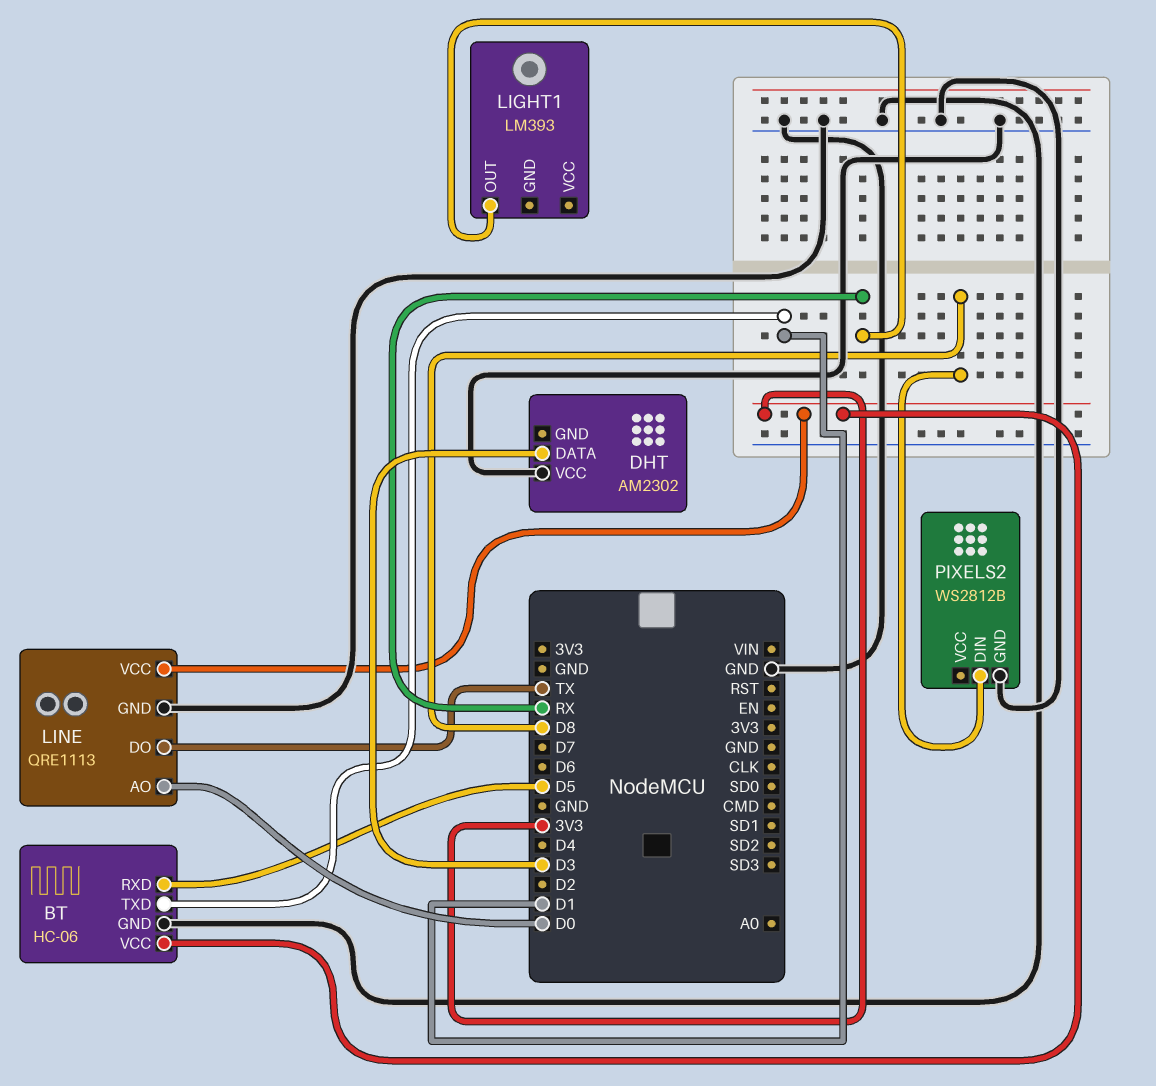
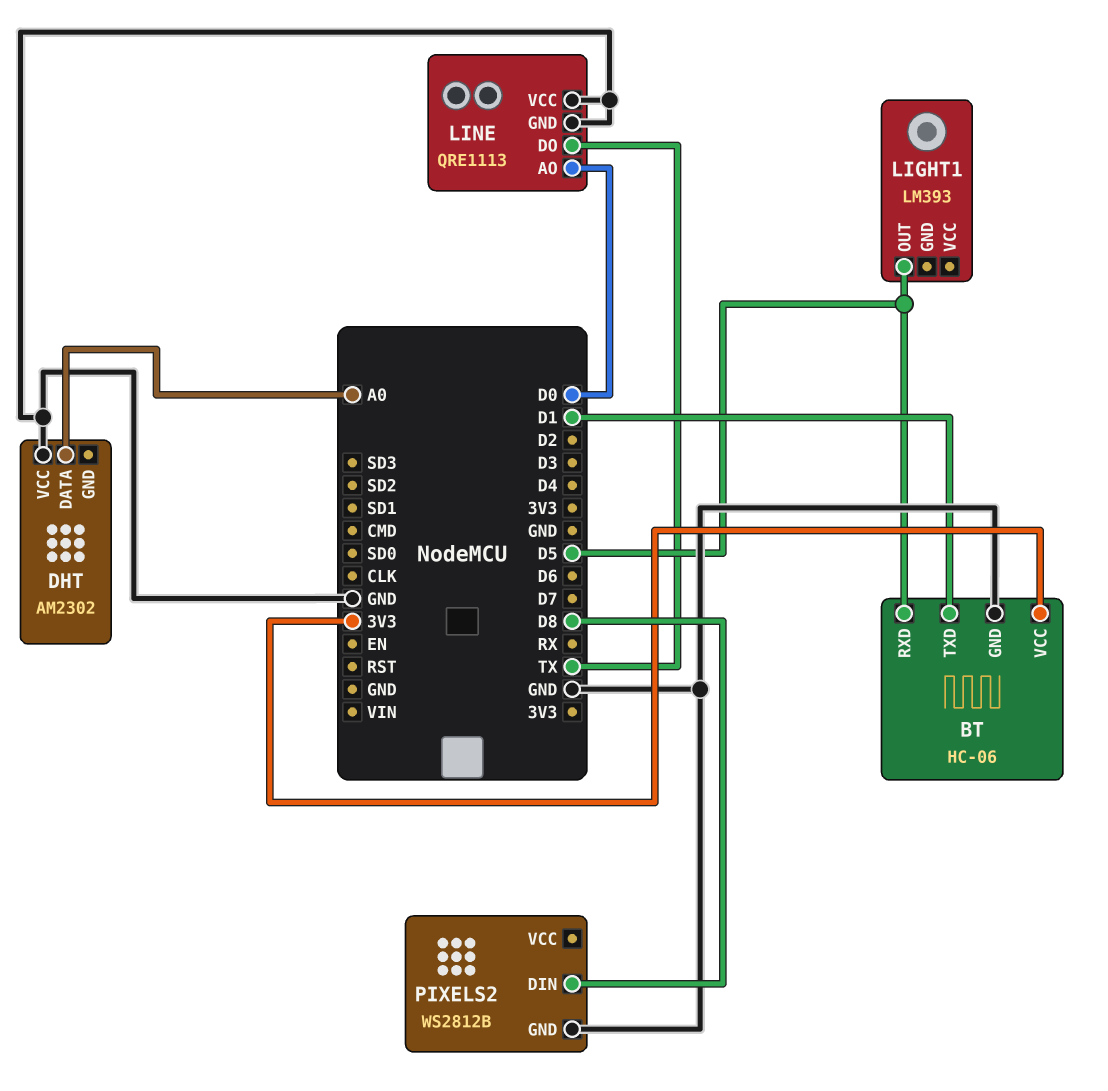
DHT pin DATA: D3 -> A0
LIGHT1 pin OUT: RX -> D5
LINE pin VCC: 3V3 -> GND

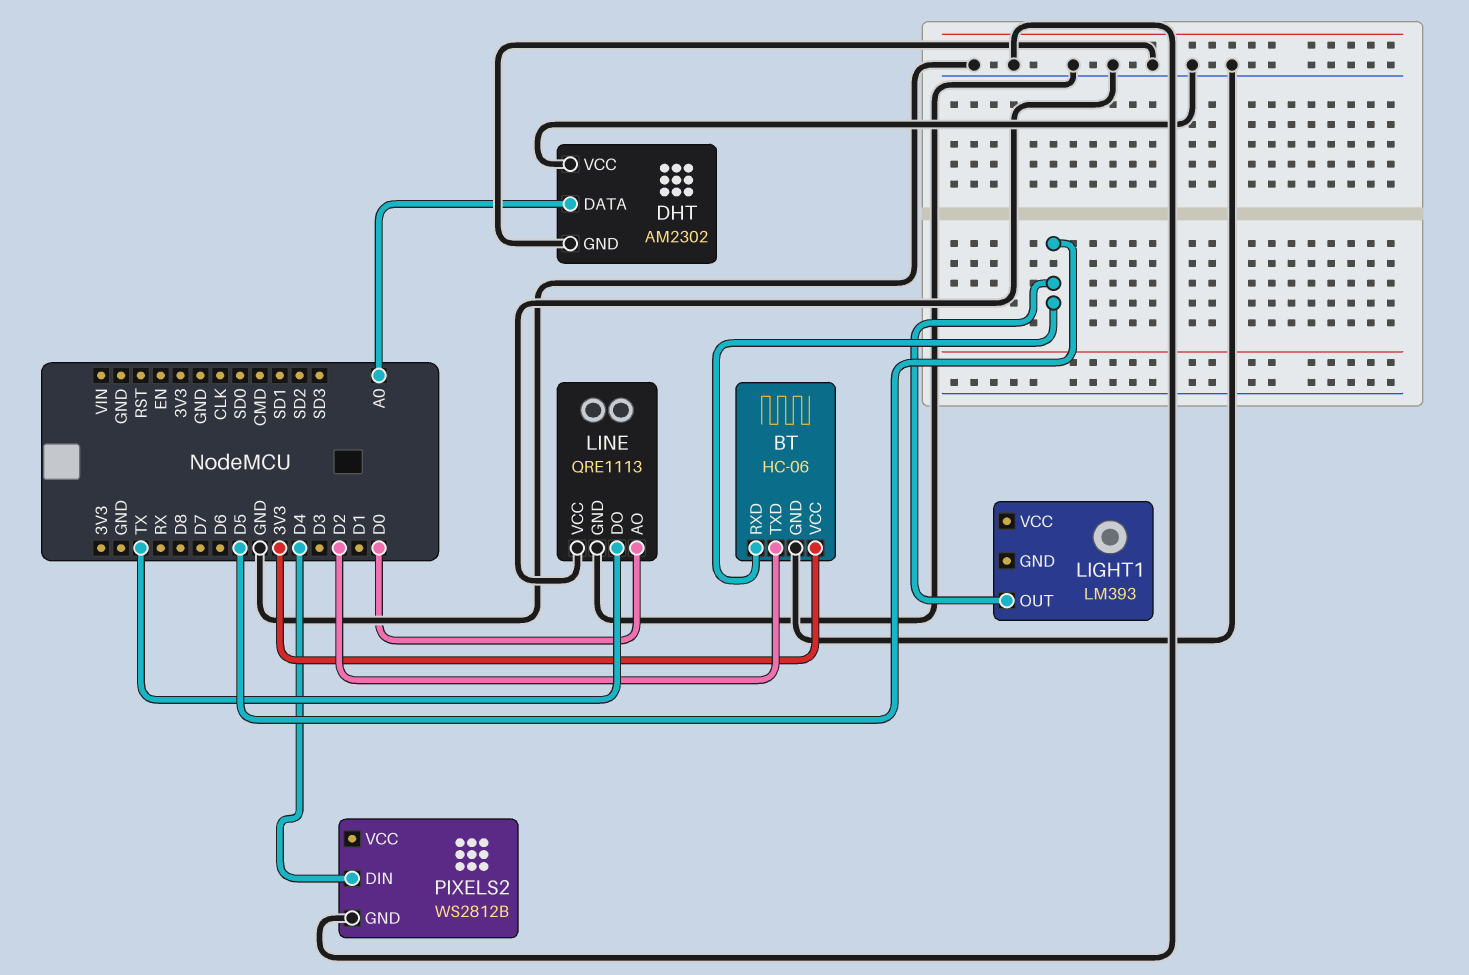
BT pin TXD: D1 -> D2
DHT pin GND: none -> GND
PIXELS2 pin DIN: D8 -> D4

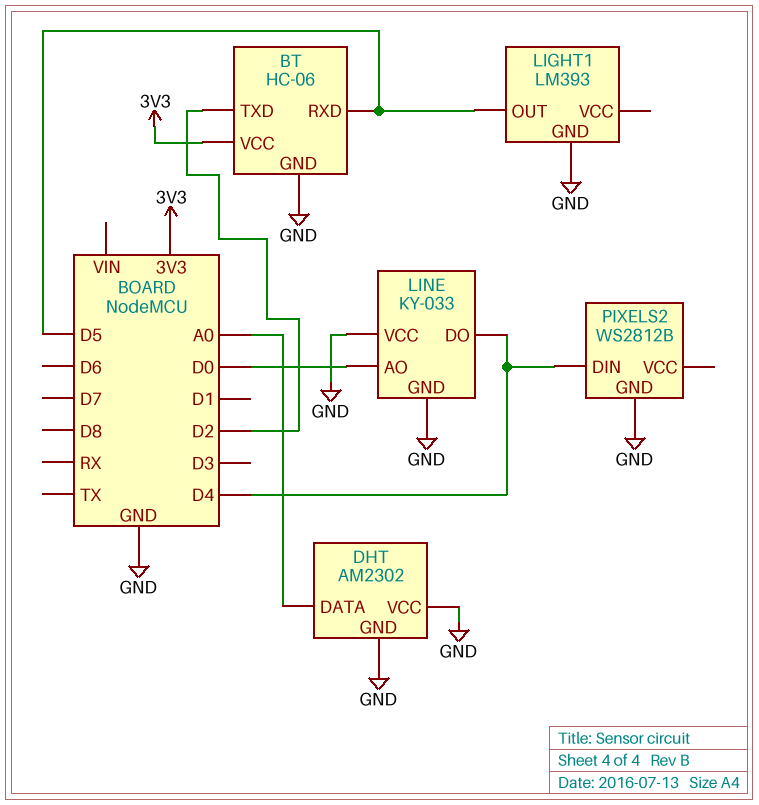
LIGHT1 pin GND: none -> GND
LINE: QRE1113 -> KY-033
LINE pin DO: TX -> D4

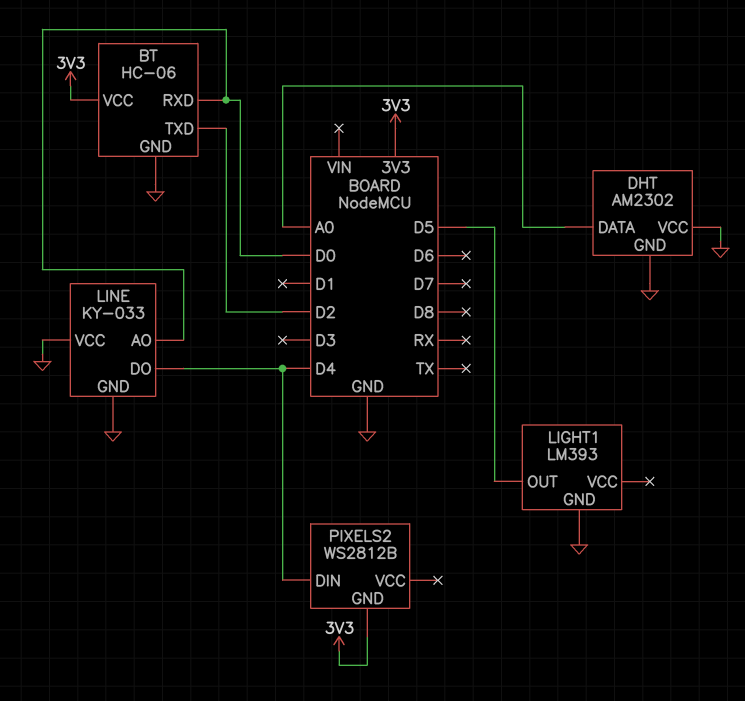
BT pin RXD: D5 -> D0
PIXELS2 pin GND: GND -> 3V3

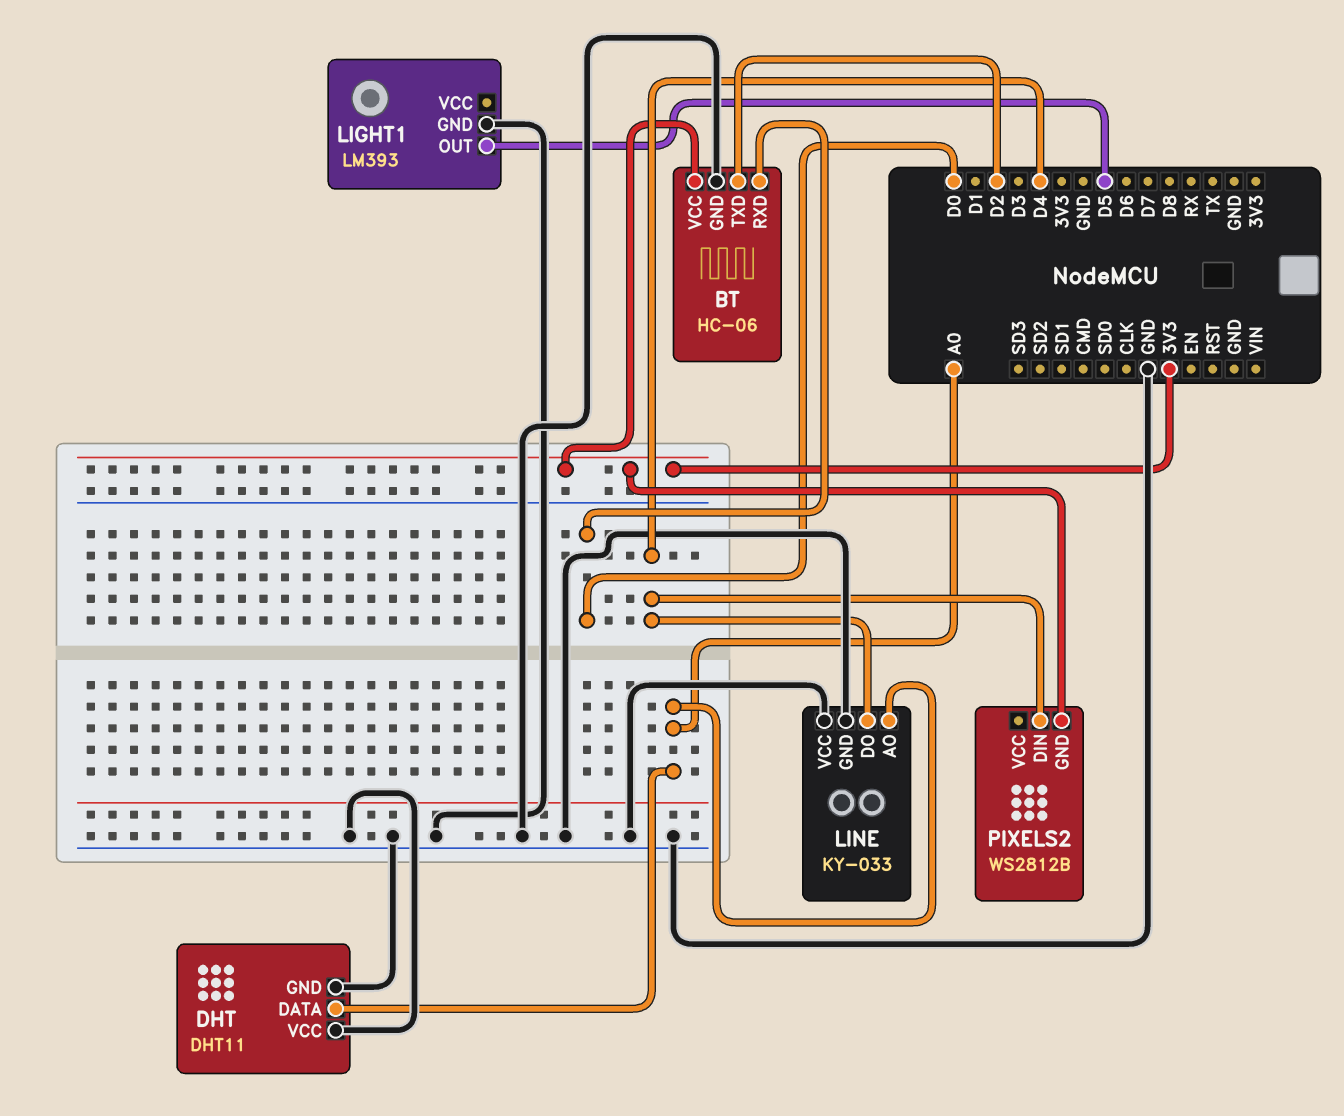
DHT: AM2302 -> DHT11
LINE pin AO: D0 -> A0

